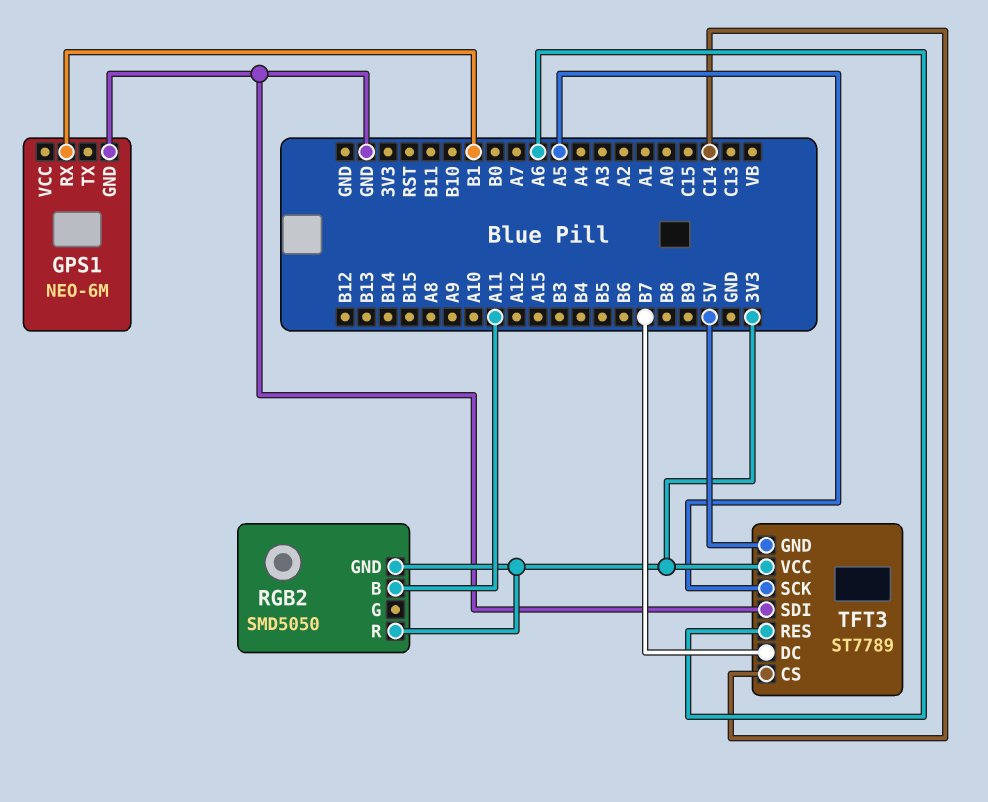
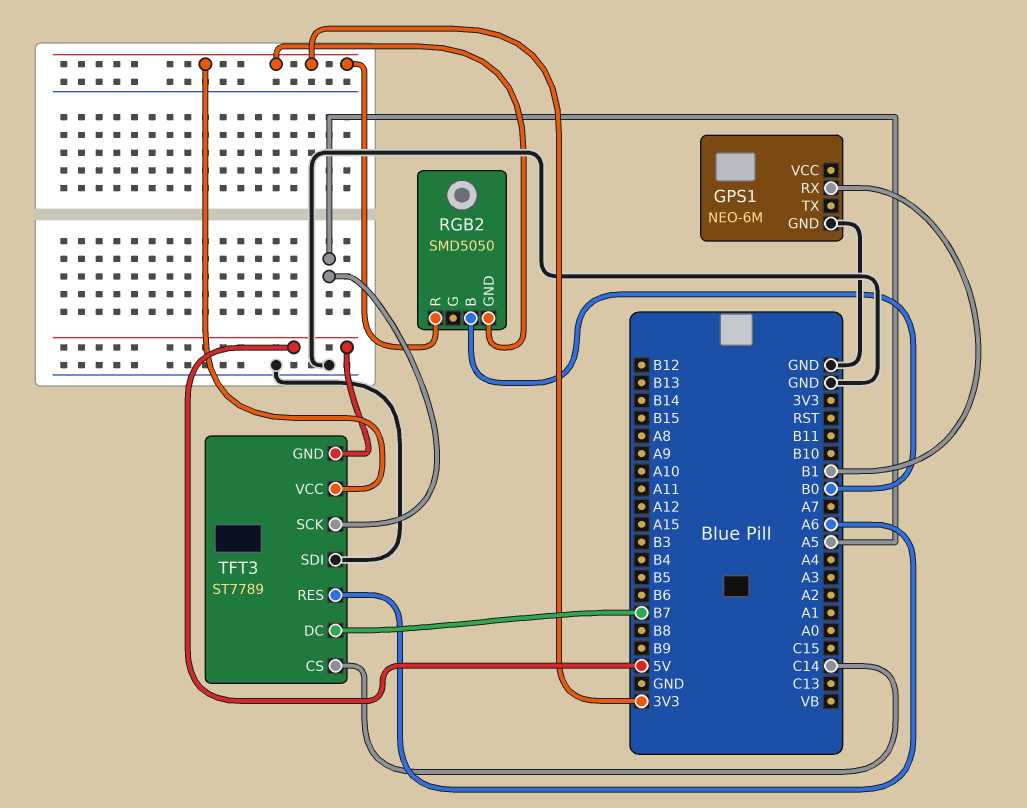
RGB2 pin B: A11 -> B0

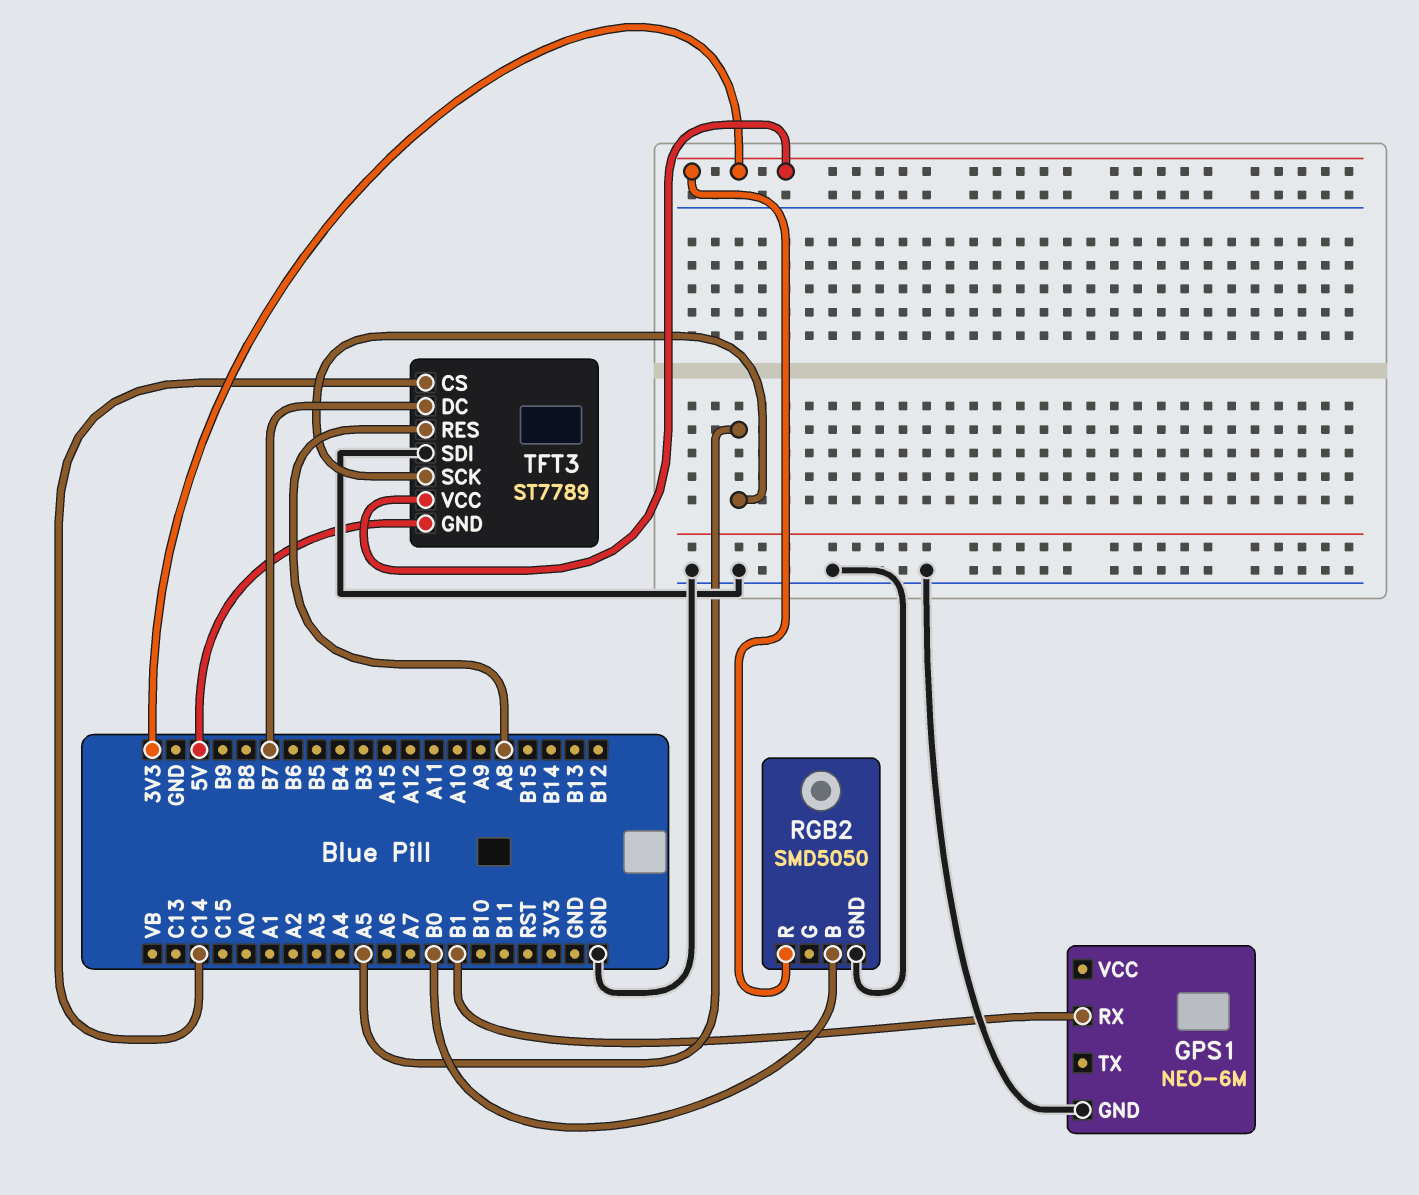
RGB2 pin GND: 3V3 -> GND
TFT3 pin RES: A6 -> A8

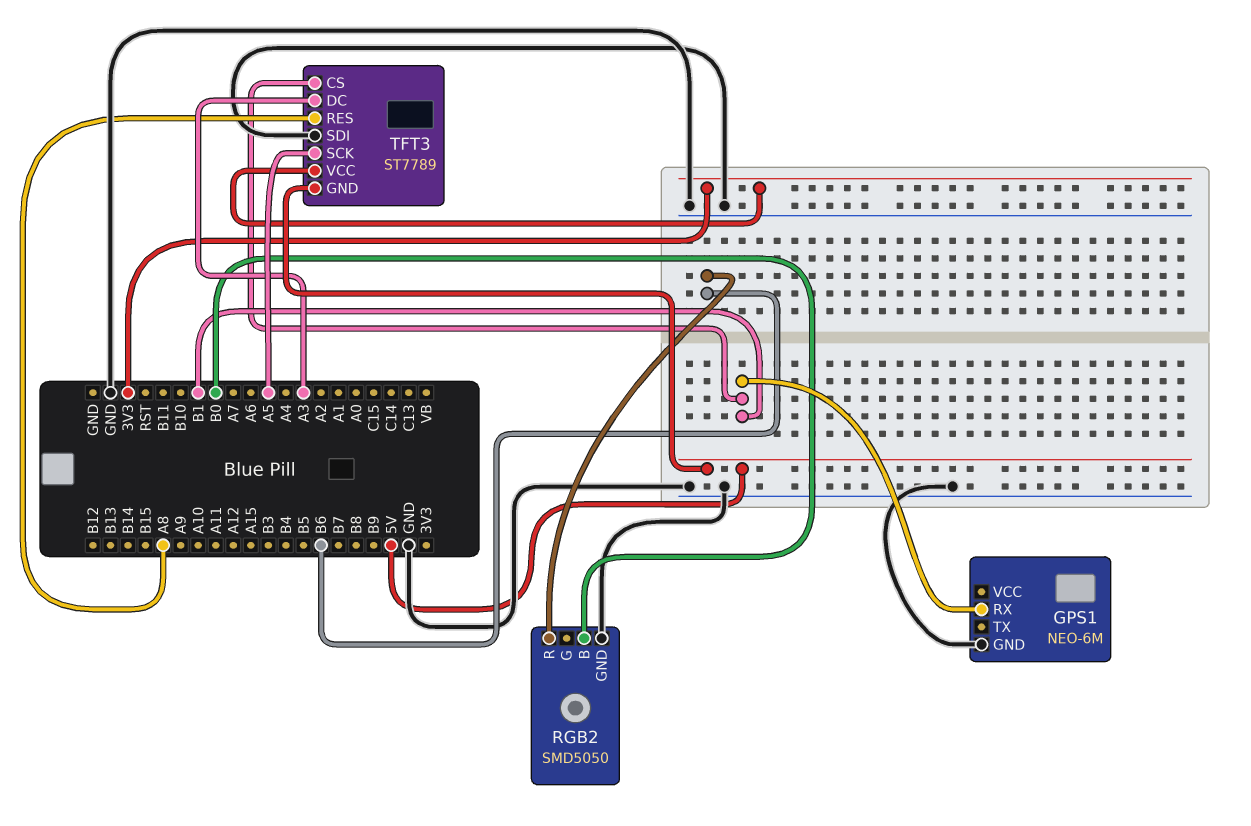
RGB2 pin R: 3V3 -> B6
TFT3 pin CS: C14 -> B1
TFT3 pin DC: B7 -> A3

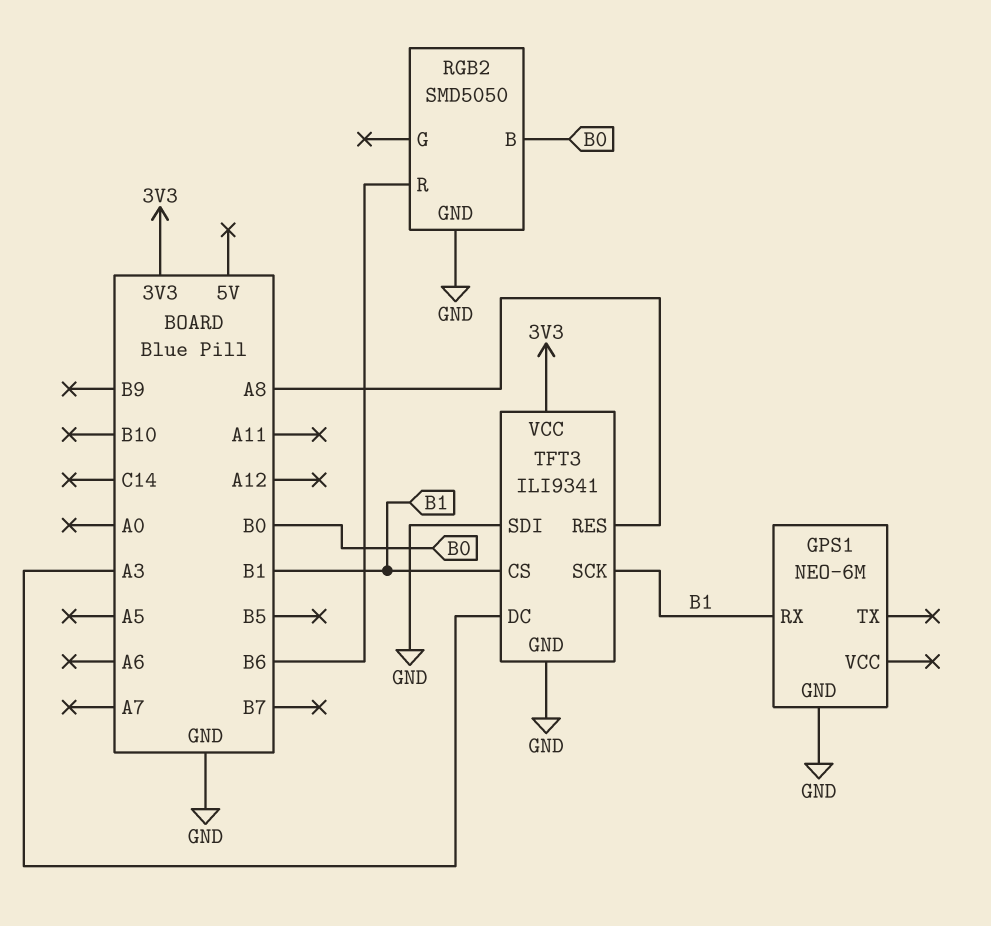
TFT3: ST7789 -> ILI9341
TFT3 pin GND: 5V -> GND
TFT3 pin SCK: A5 -> B1

